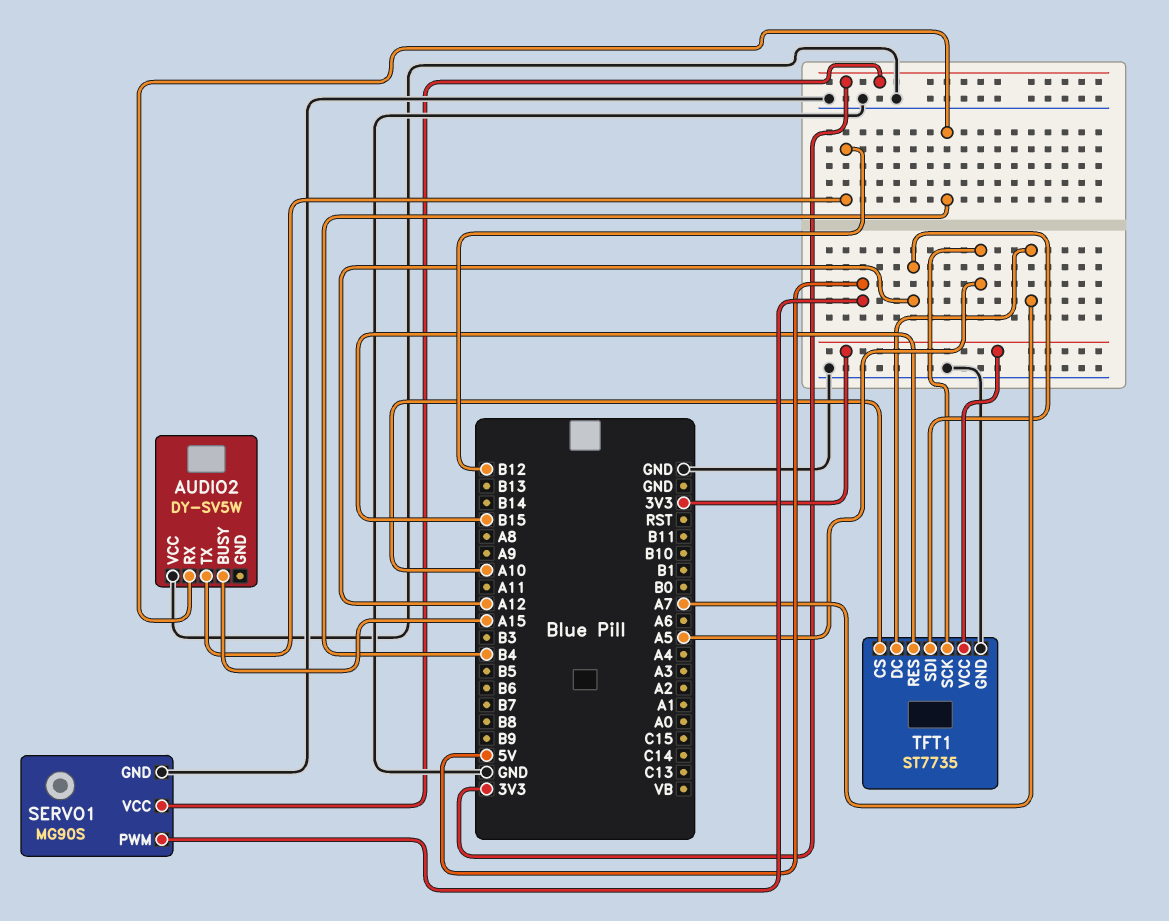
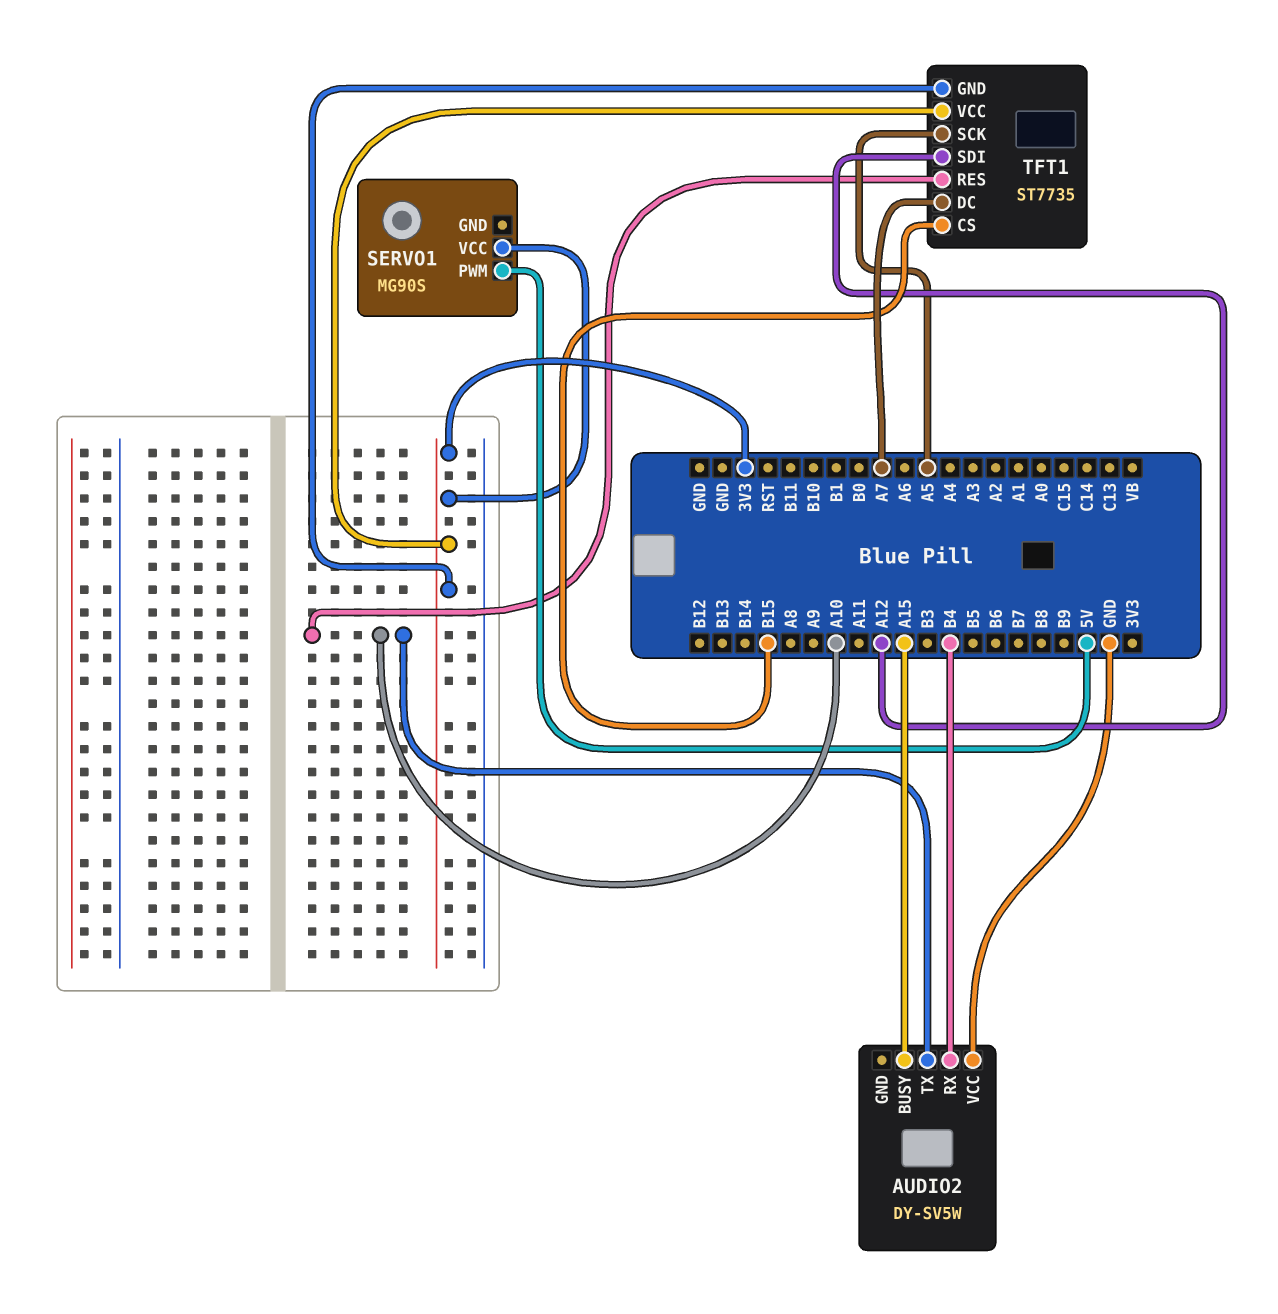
AUDIO2 pin TX: B12 -> A10
SERVO1 pin GND: GND -> none
TFT1 pin CS: A10 -> B15
TFT1 pin GND: GND -> 3V3
TFT1 pin RES: B15 -> A10

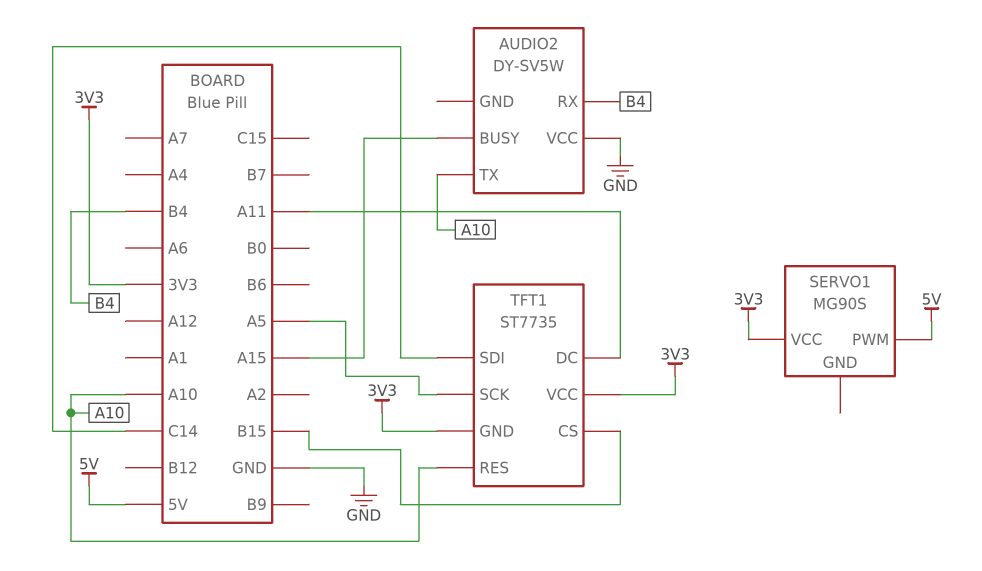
TFT1 pin DC: A7 -> A11
TFT1 pin SDI: A12 -> C14

